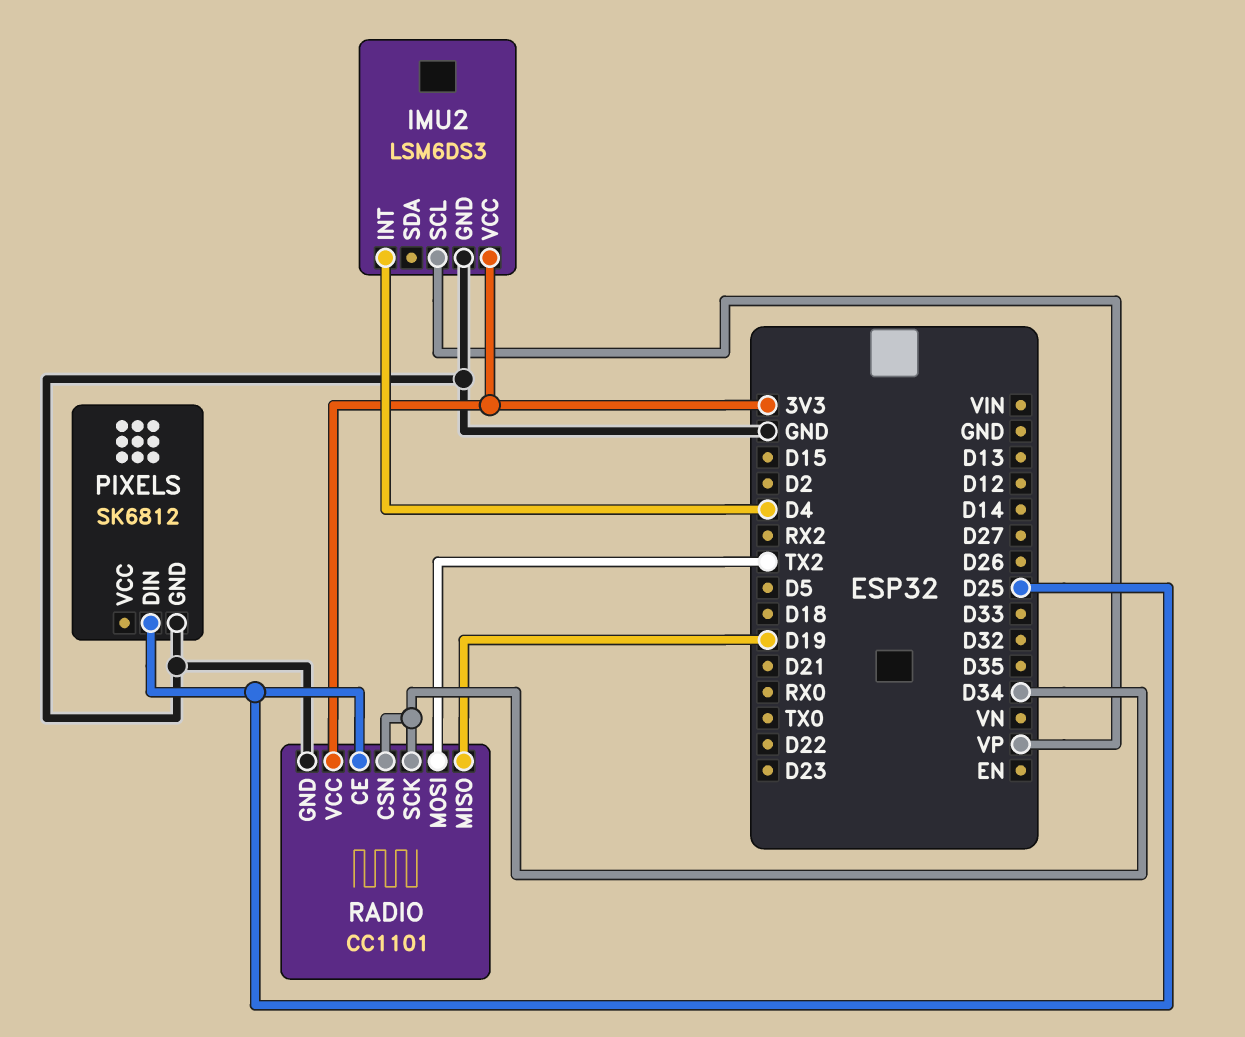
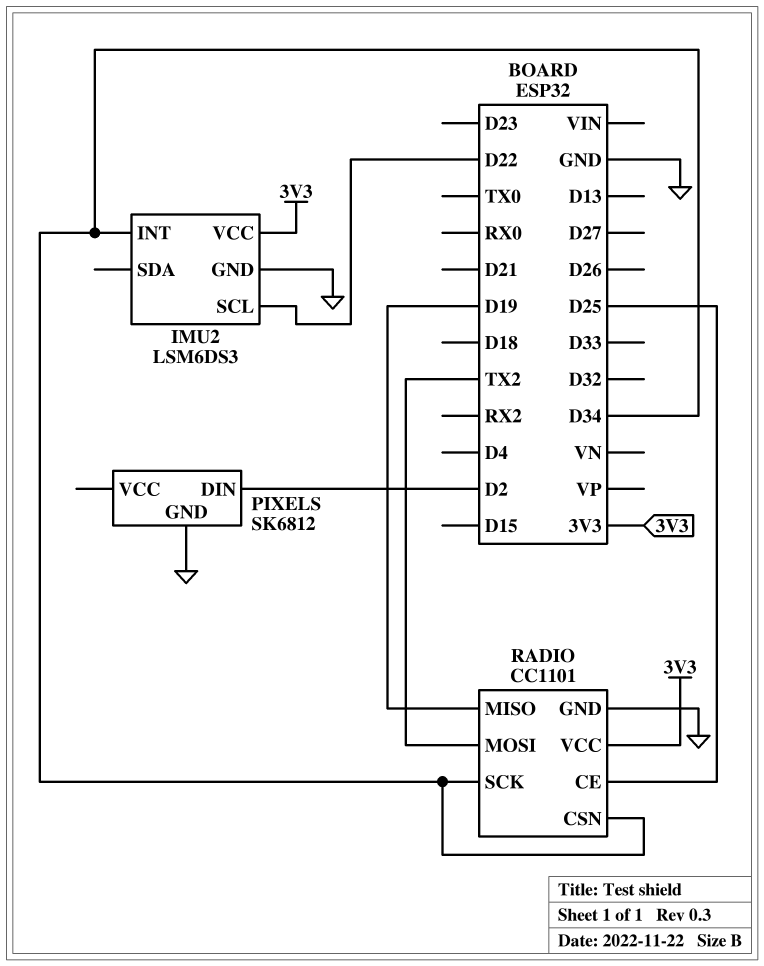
IMU2 pin INT: D4 -> D34
IMU2 pin SCL: VP -> D22
PIXELS pin DIN: D25 -> D2

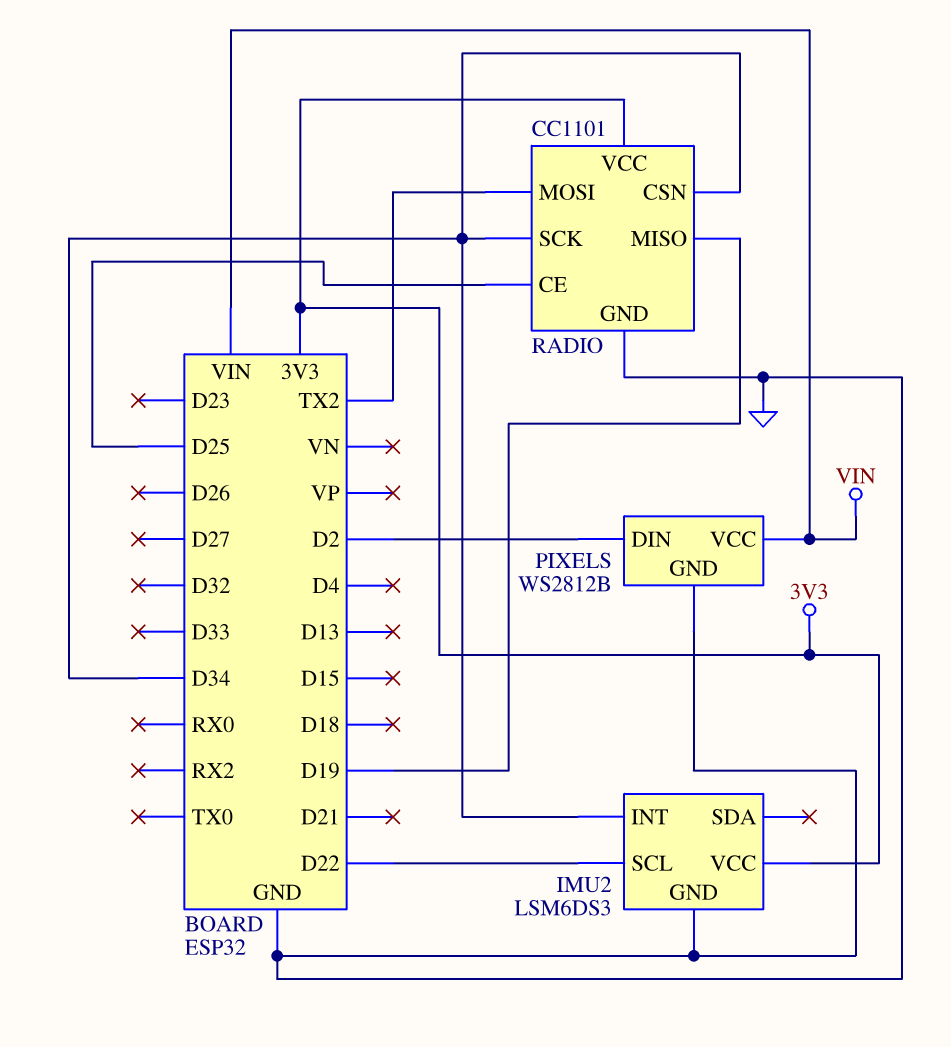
PIXELS: SK6812 -> WS2812B
PIXELS pin VCC: none -> VIN

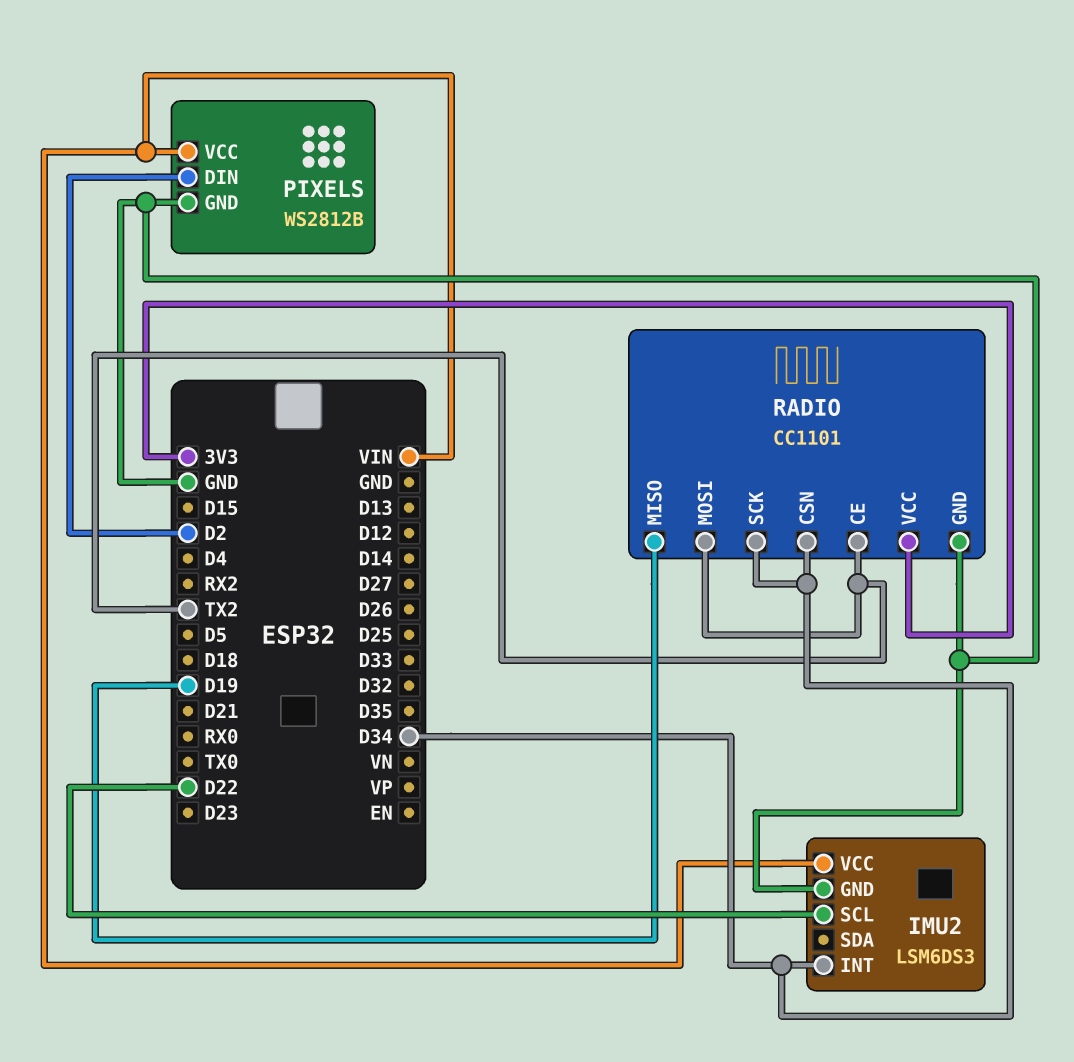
IMU2 pin VCC: 3V3 -> VIN
RADIO pin CE: D25 -> TX2

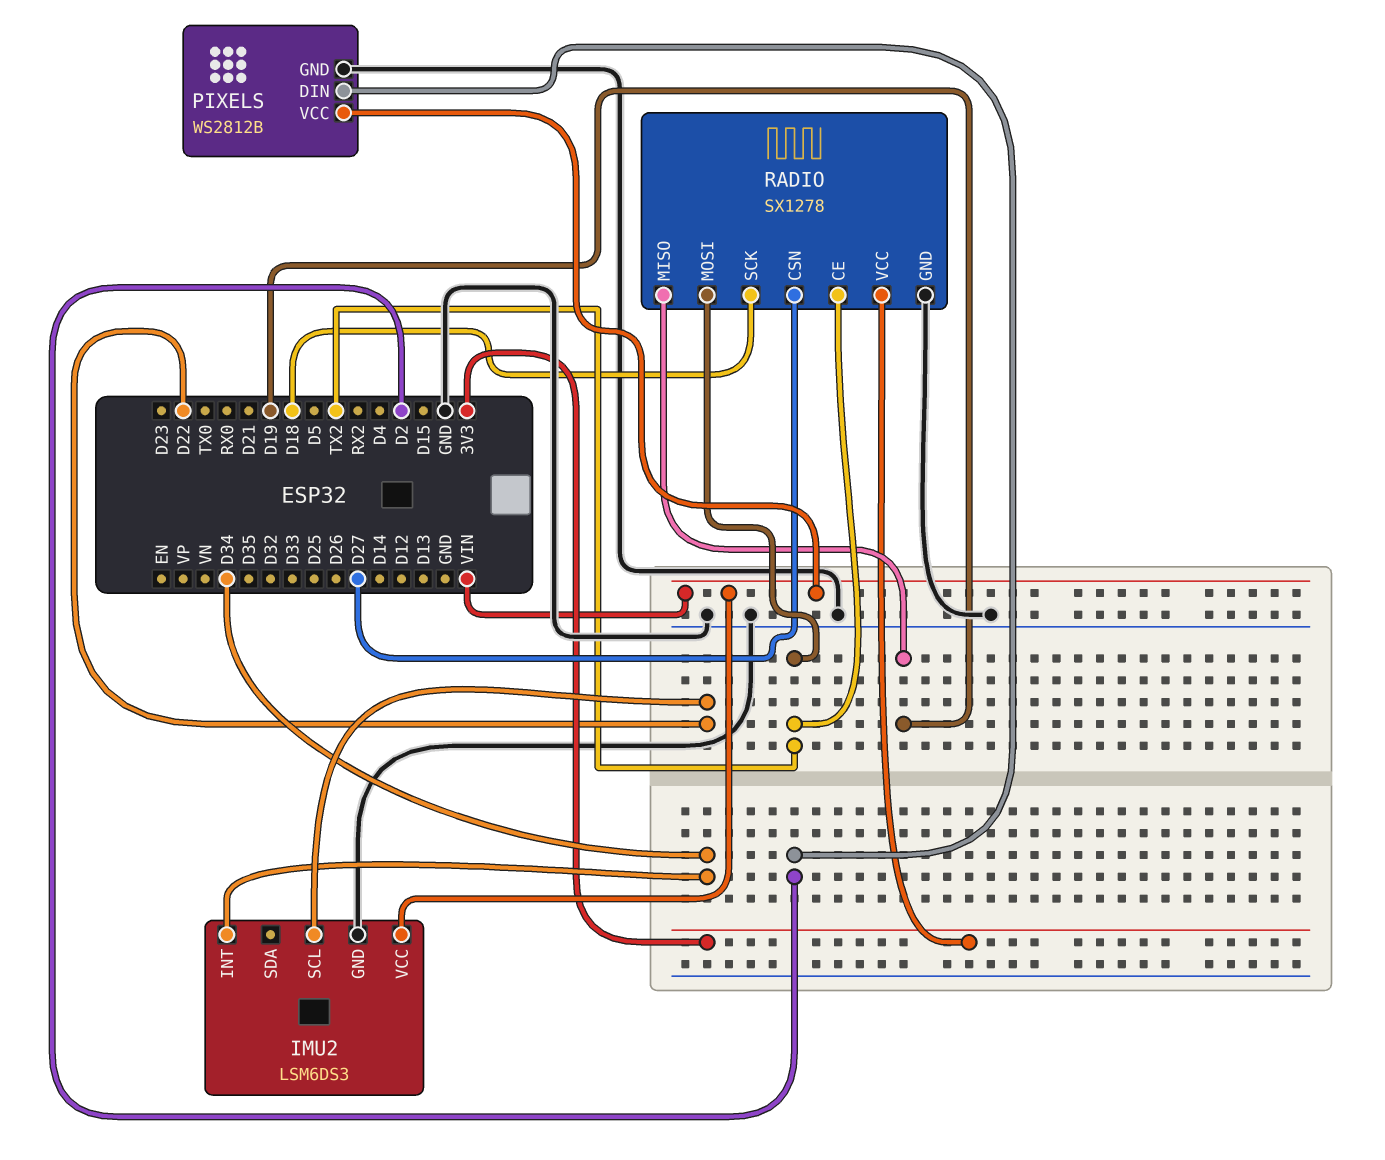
RADIO: CC1101 -> SX1278
RADIO pin CSN: D34 -> D27
RADIO pin SCK: D34 -> D18

